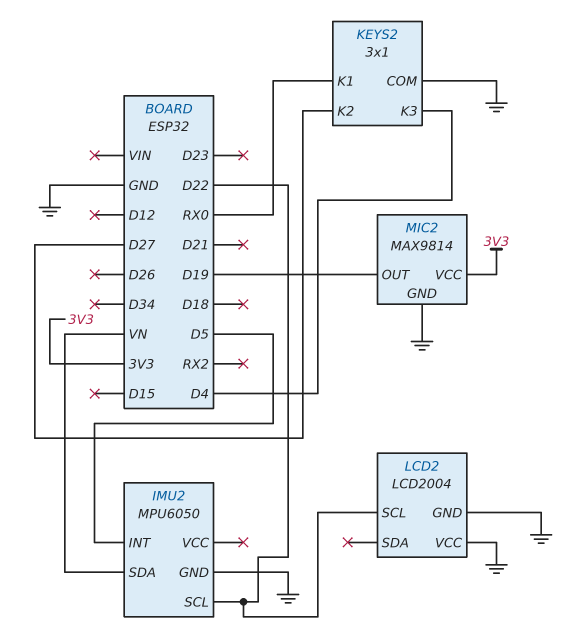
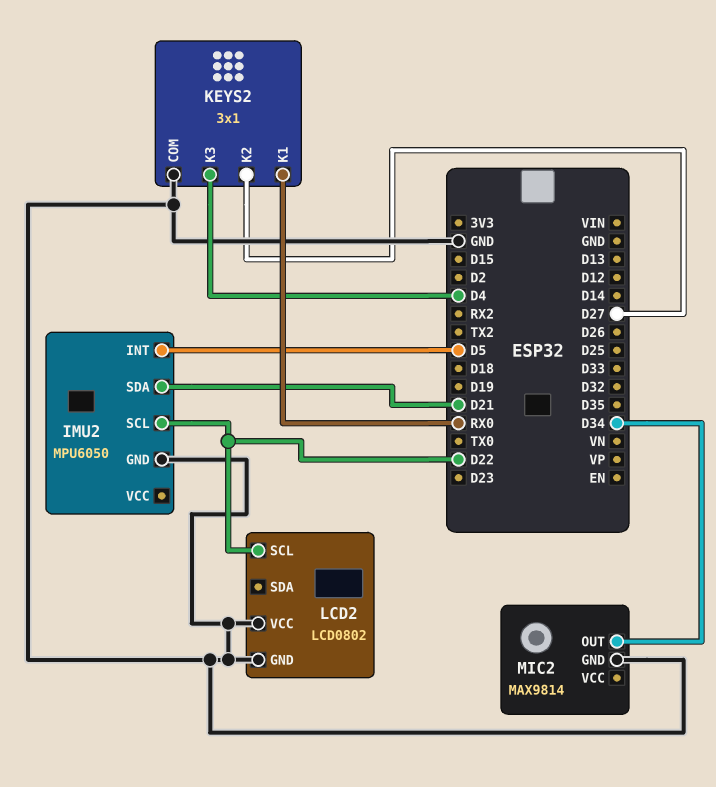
IMU2 pin SDA: VN -> D21
LCD2: LCD2004 -> LCD0802
MIC2 pin OUT: D19 -> D34
MIC2 pin VCC: 3V3 -> none

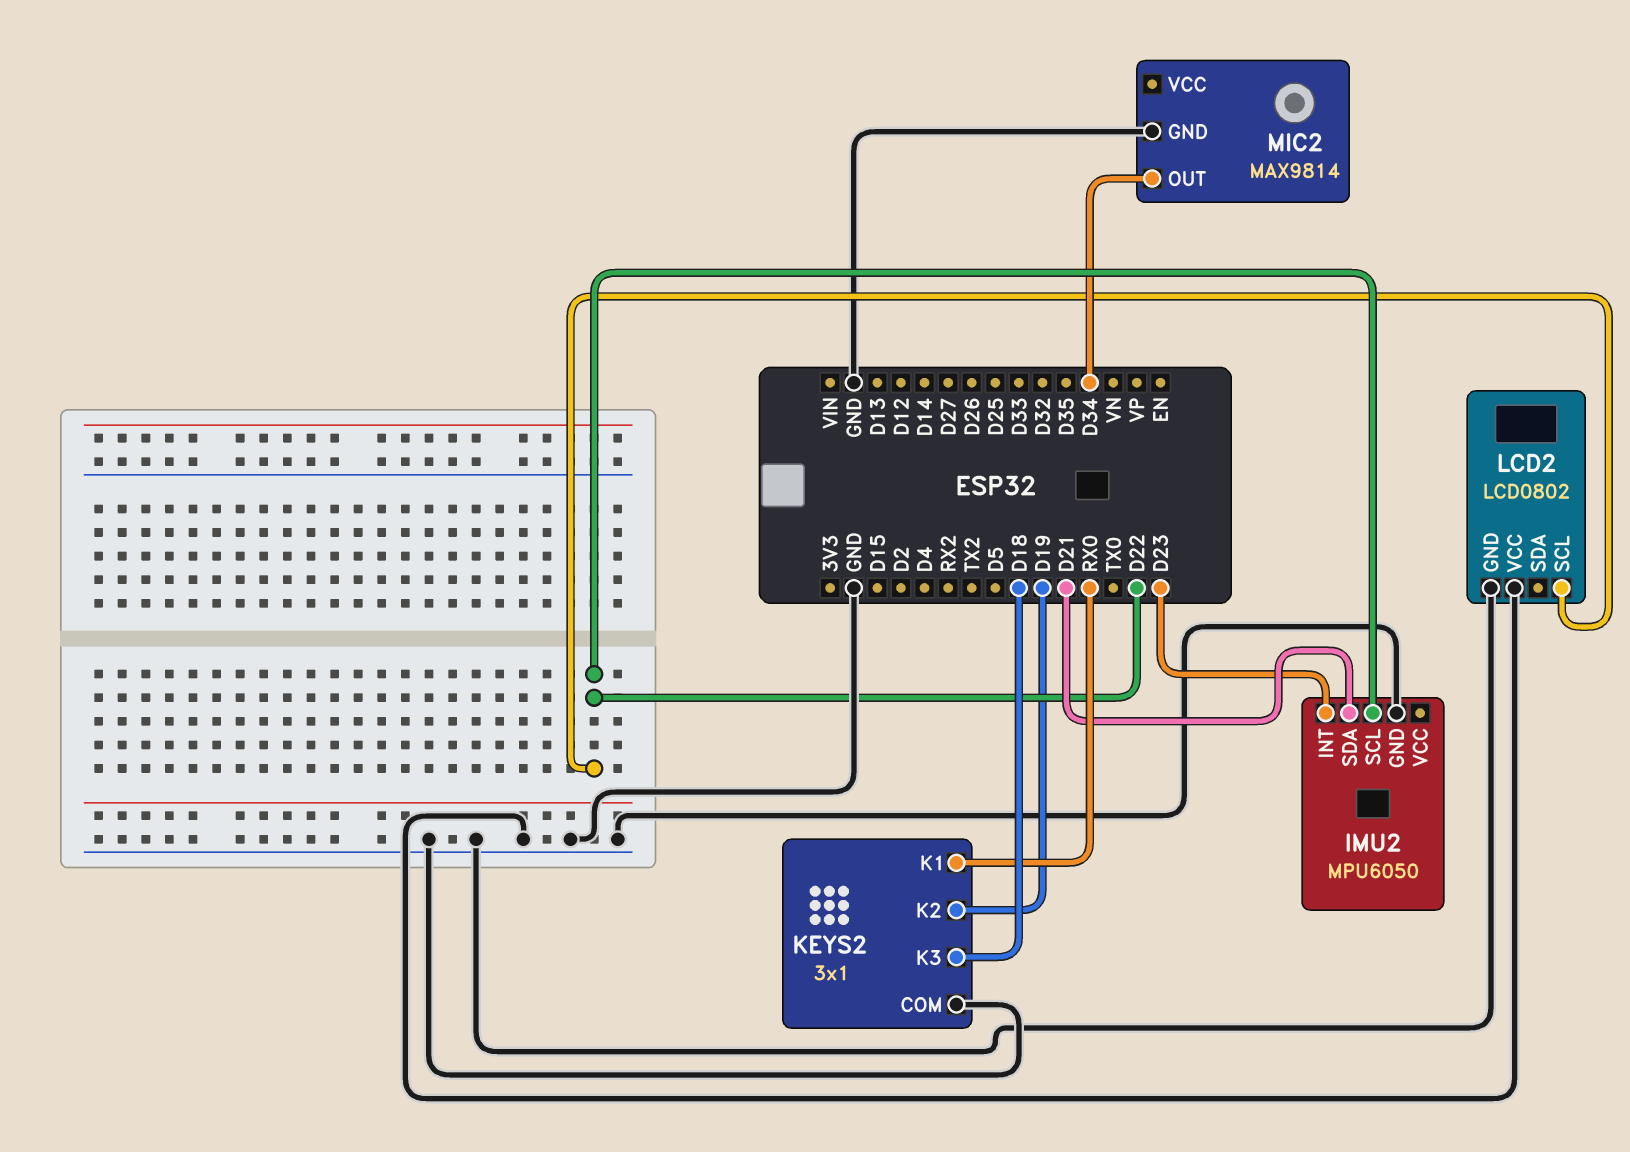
IMU2 pin INT: D5 -> D23
KEYS2 pin K2: D27 -> D19
KEYS2 pin K3: D4 -> D18

